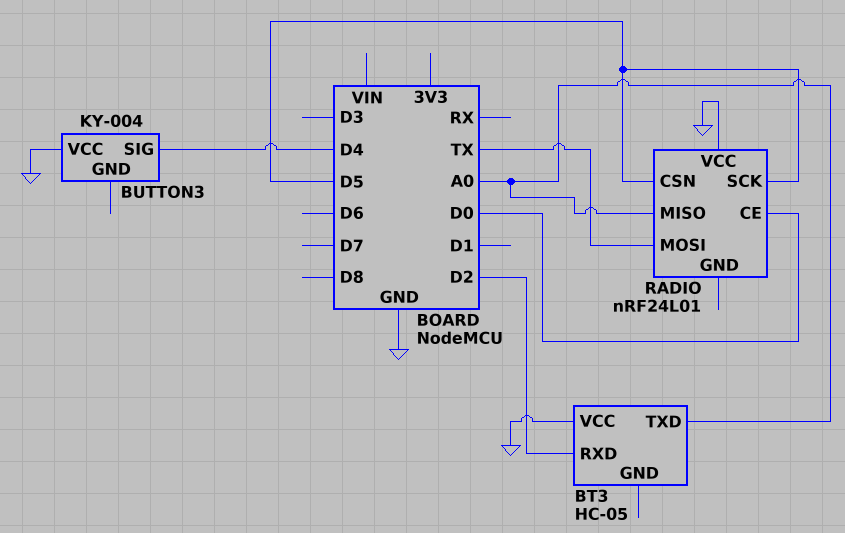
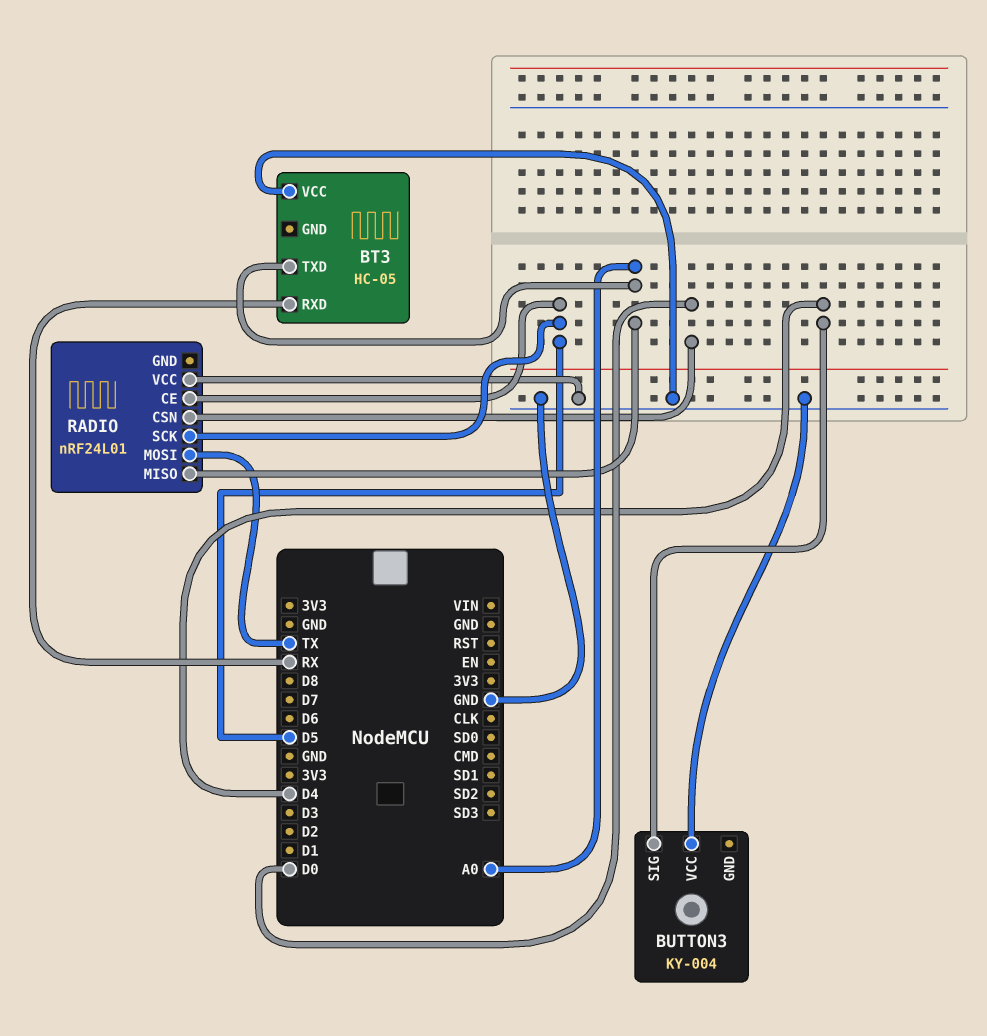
BT3 pin RXD: D2 -> RX
RADIO pin CE: D0 -> D5
RADIO pin CSN: D5 -> D0

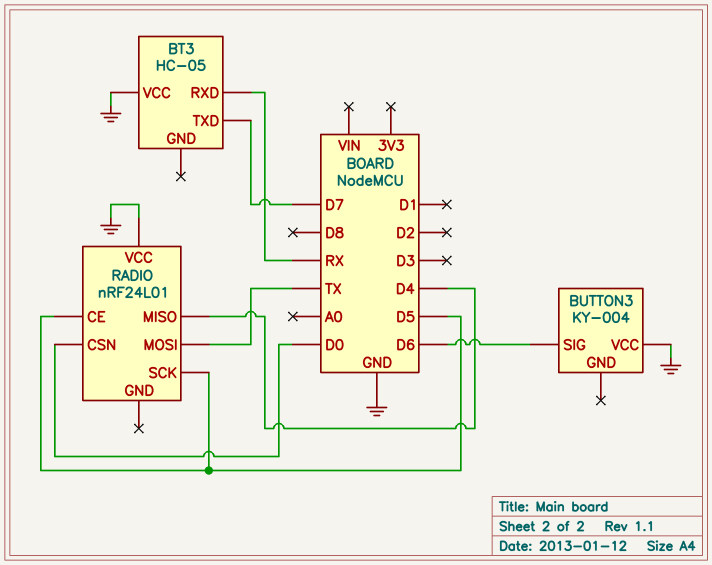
BT3 pin TXD: A0 -> D7
BUTTON3 pin SIG: D4 -> D6
RADIO pin MISO: A0 -> D4

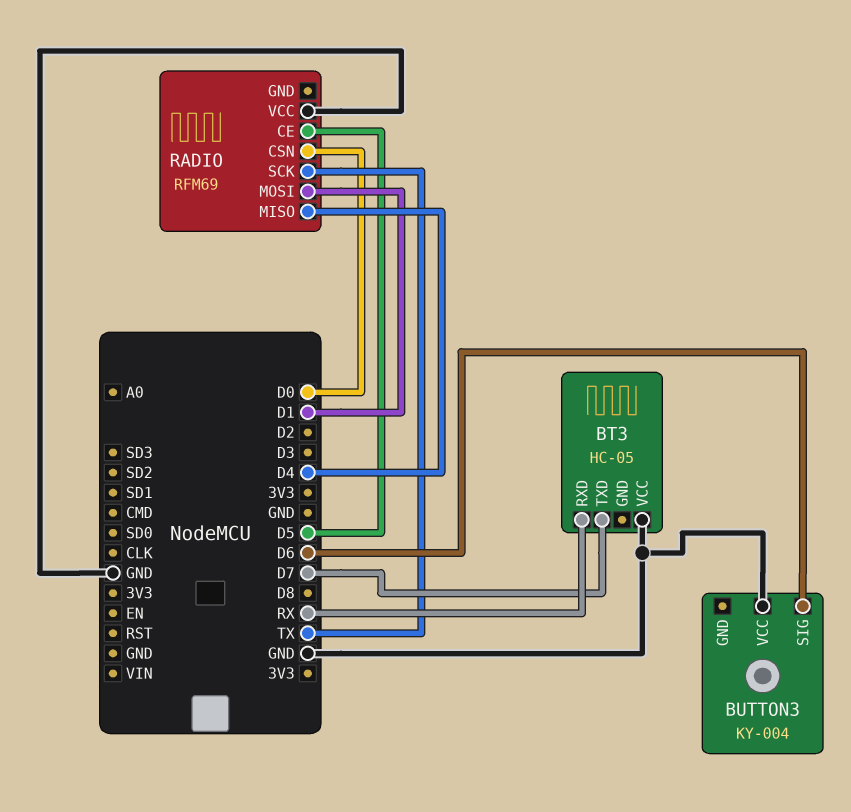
RADIO: nRF24L01 -> RFM69
RADIO pin MOSI: TX -> D1
RADIO pin SCK: D5 -> TX

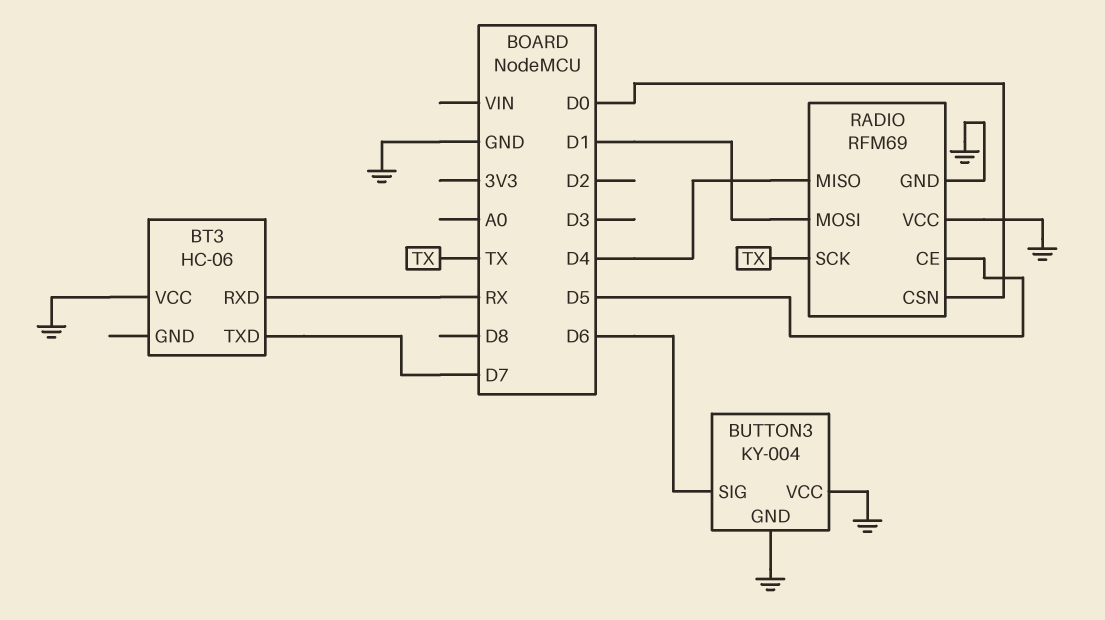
BT3: HC-05 -> HC-06
BUTTON3 pin GND: none -> GND
RADIO pin GND: none -> GND

